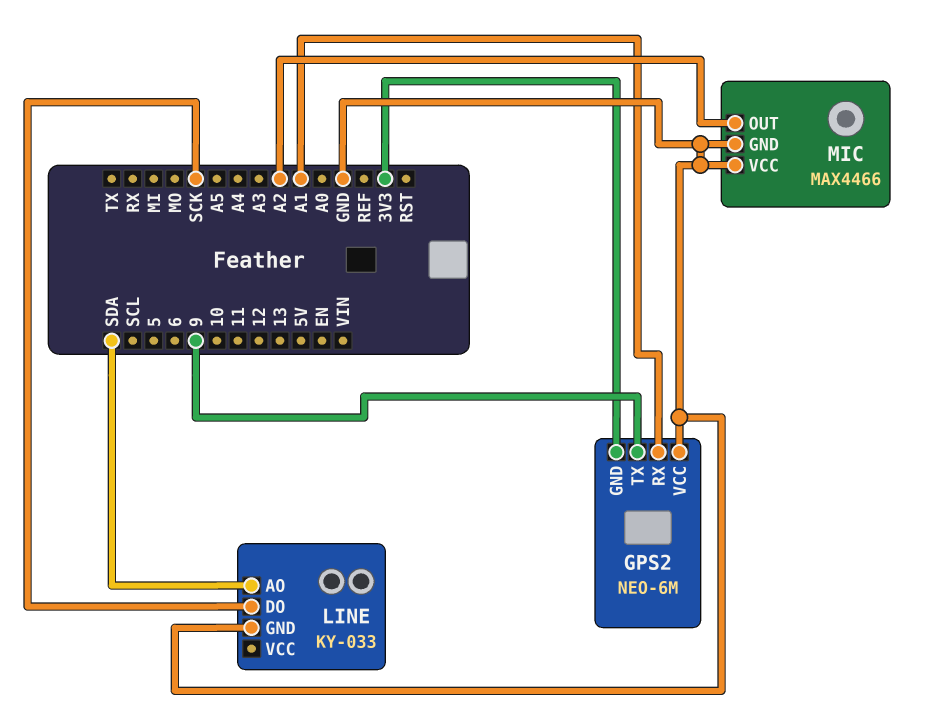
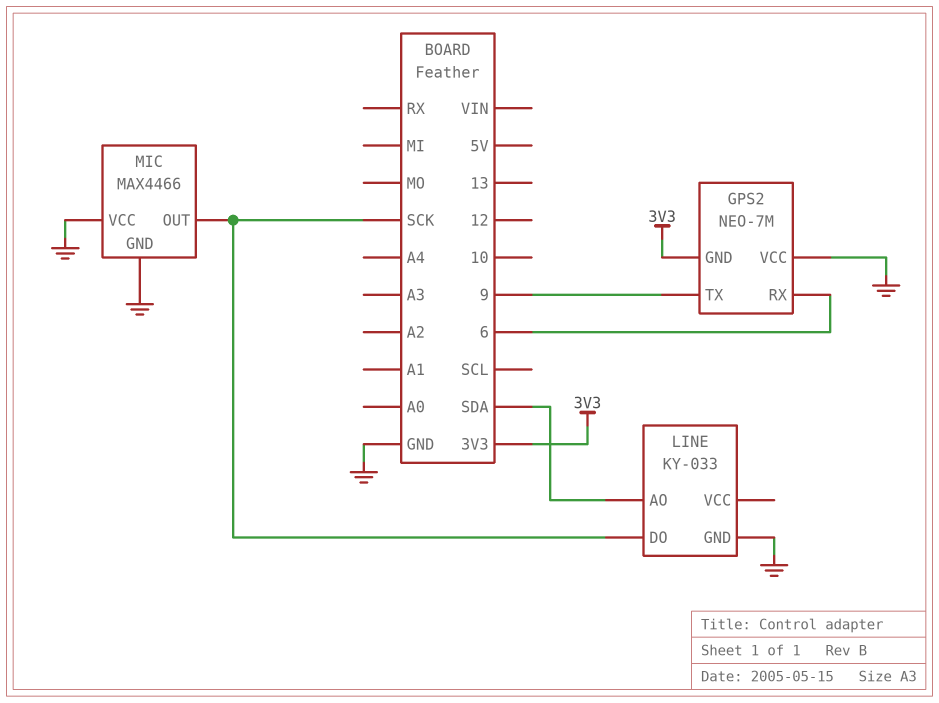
GPS2: NEO-6M -> NEO-7M
GPS2 pin RX: A1 -> 6
MIC pin OUT: A2 -> SCK

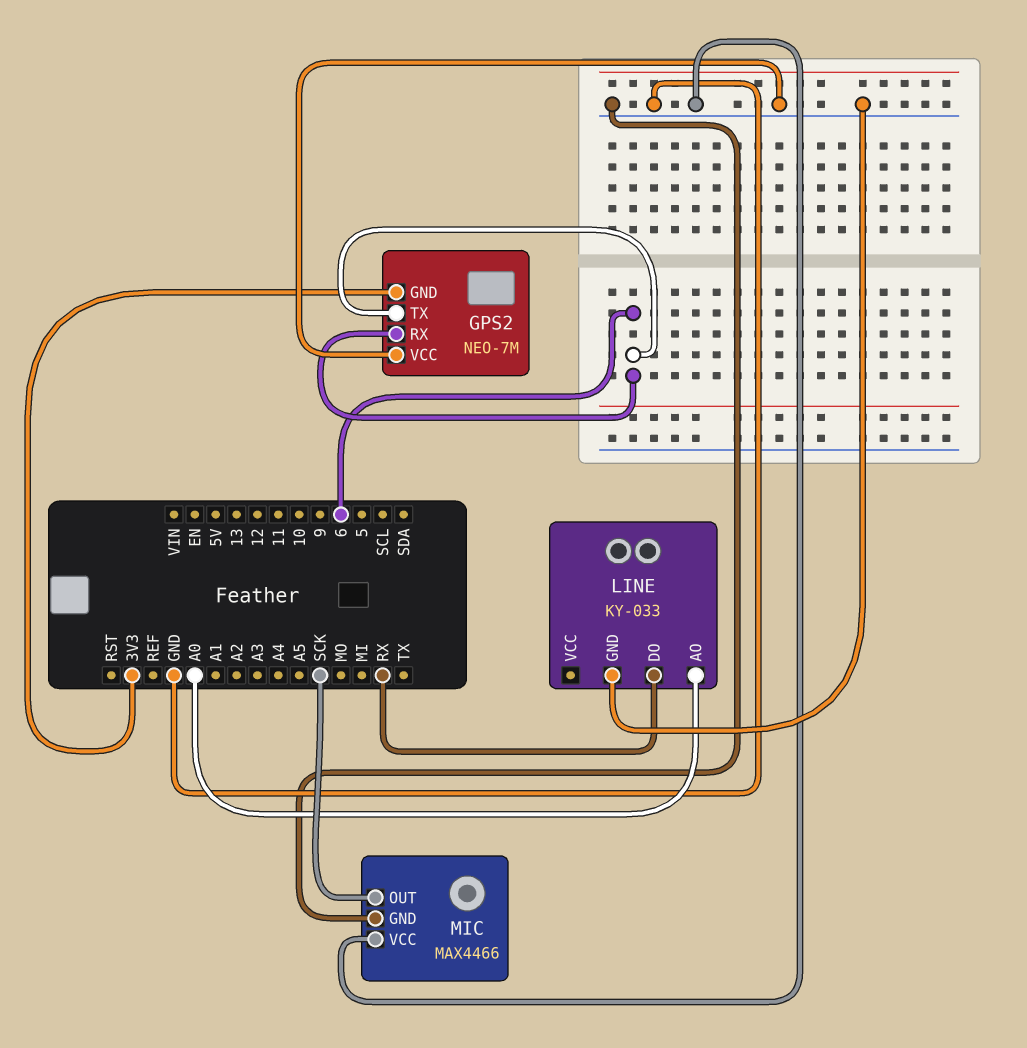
GPS2 pin TX: 9 -> 6
LINE pin AO: SDA -> A0
LINE pin DO: SCK -> RX

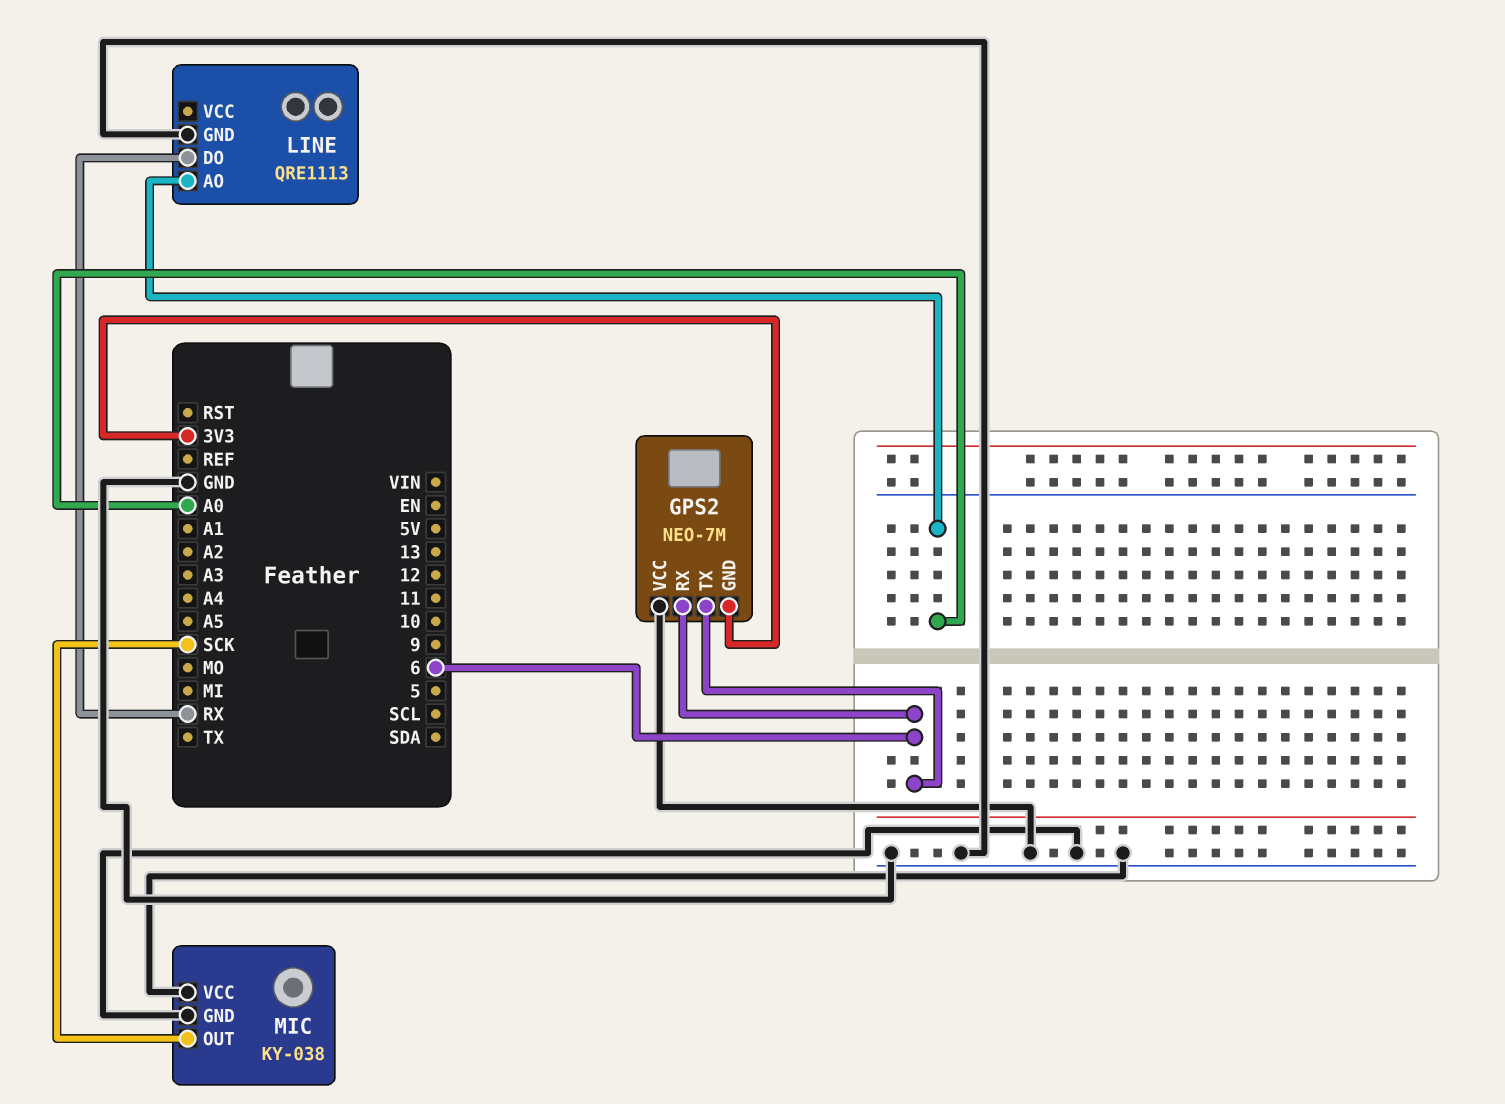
LINE: KY-033 -> QRE1113
MIC: MAX4466 -> KY-038

